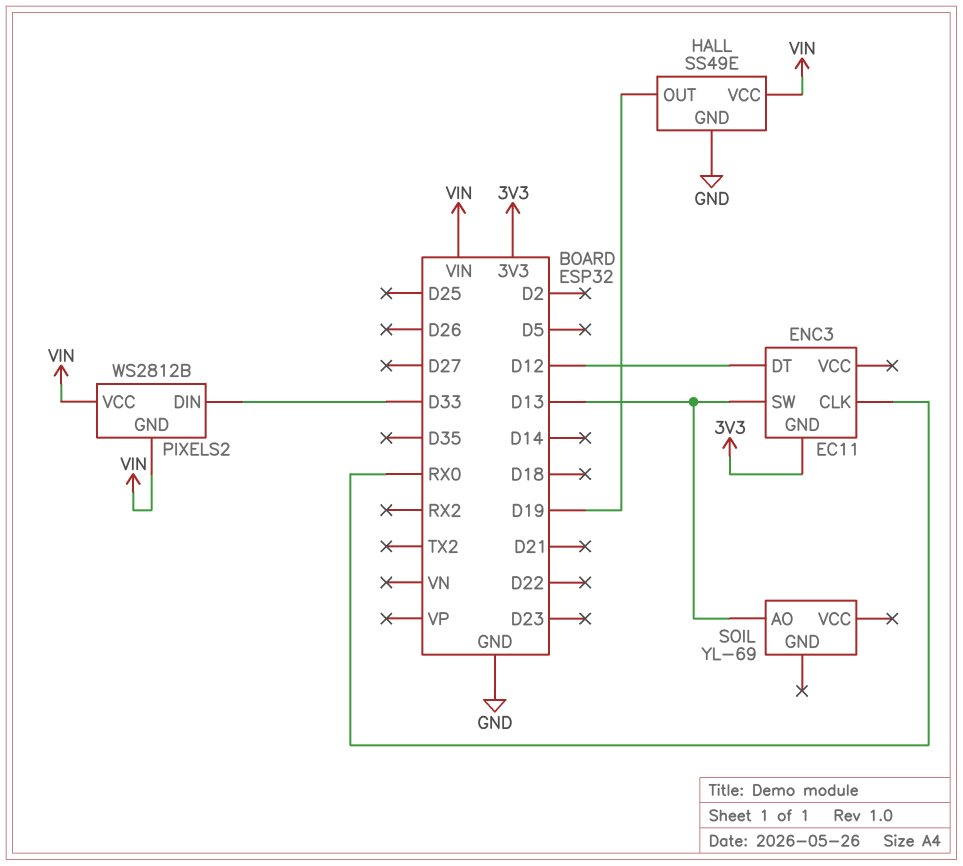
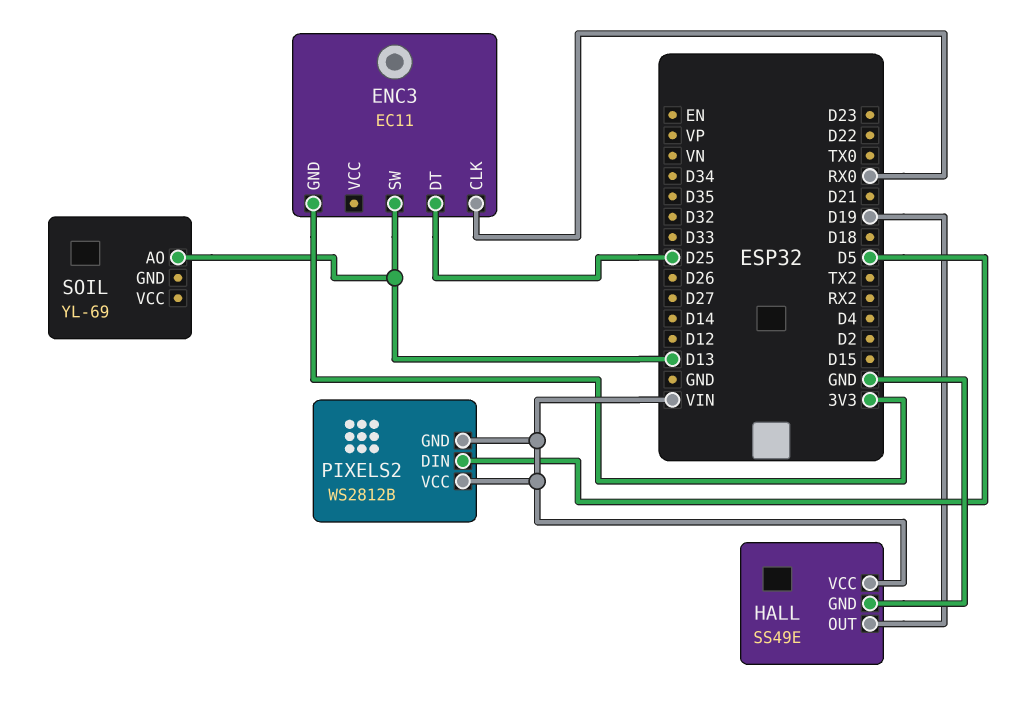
ENC3 pin DT: D12 -> D25
PIXELS2 pin DIN: D33 -> D5

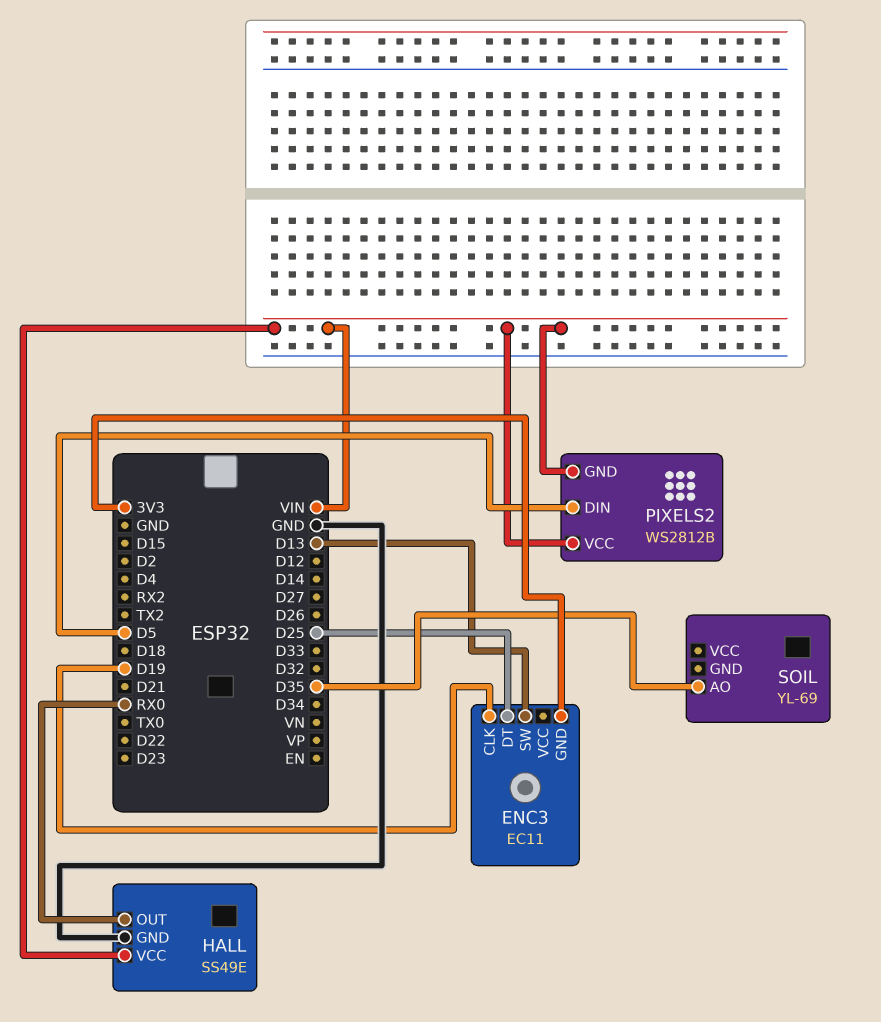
ENC3 pin CLK: RX0 -> D19
HALL pin OUT: D19 -> RX0
SOIL pin AO: D13 -> D35

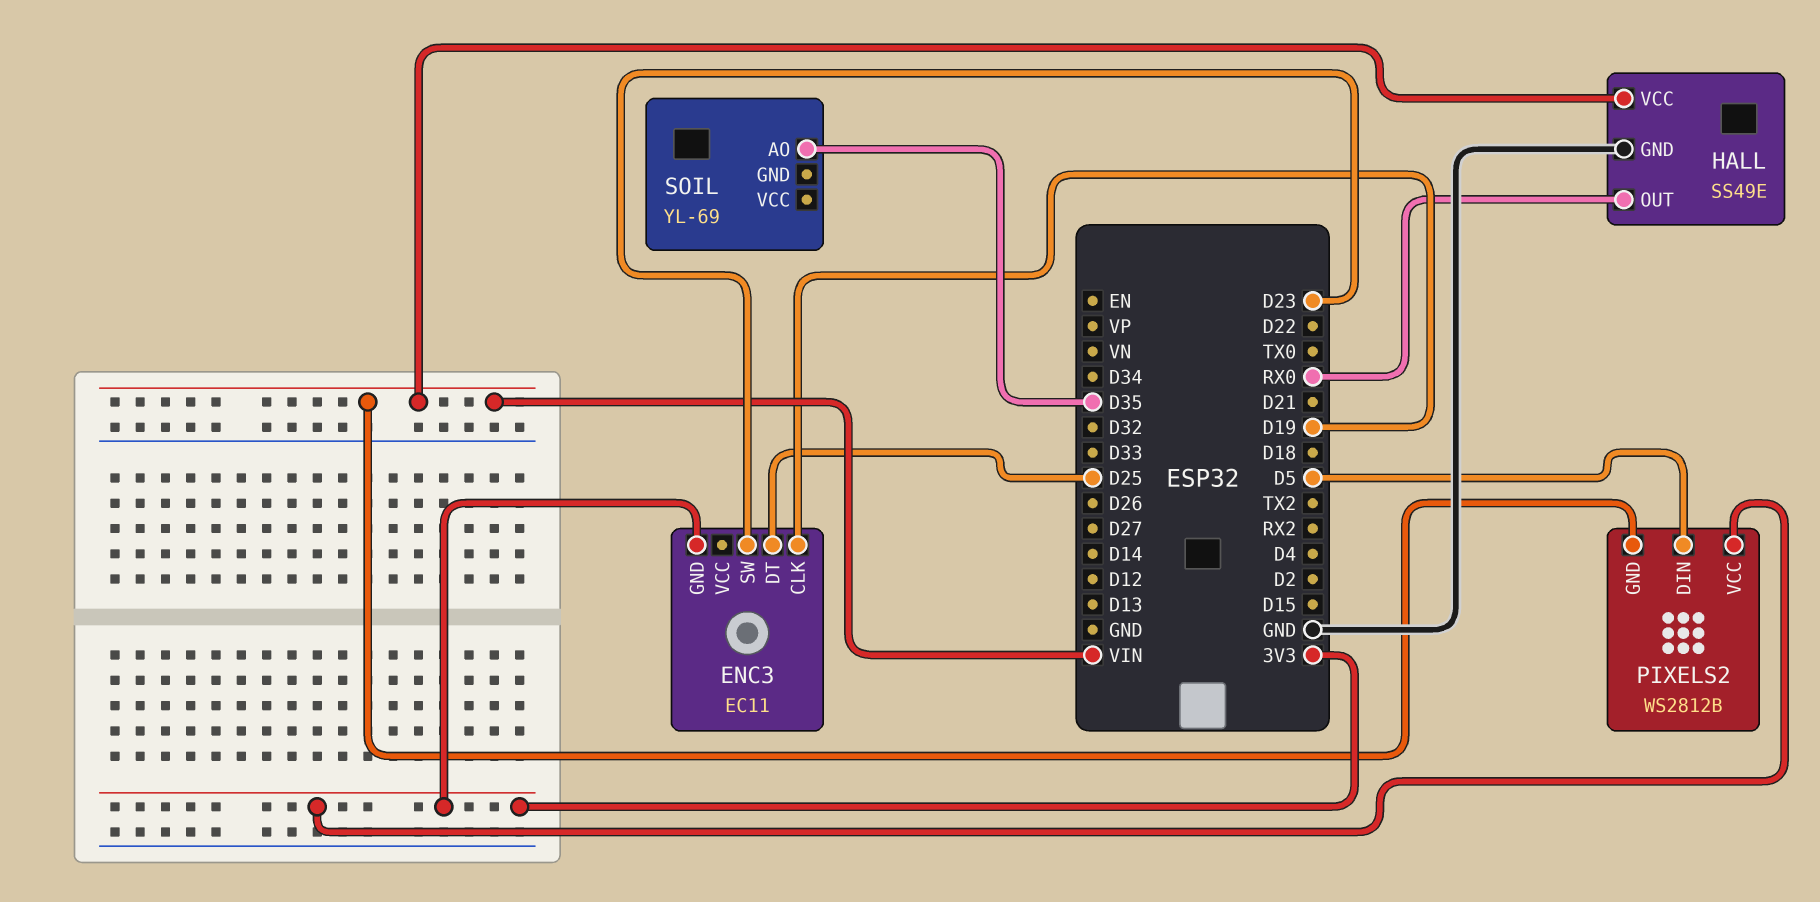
ENC3 pin SW: D13 -> D23
PIXELS2 pin VCC: VIN -> 3V3

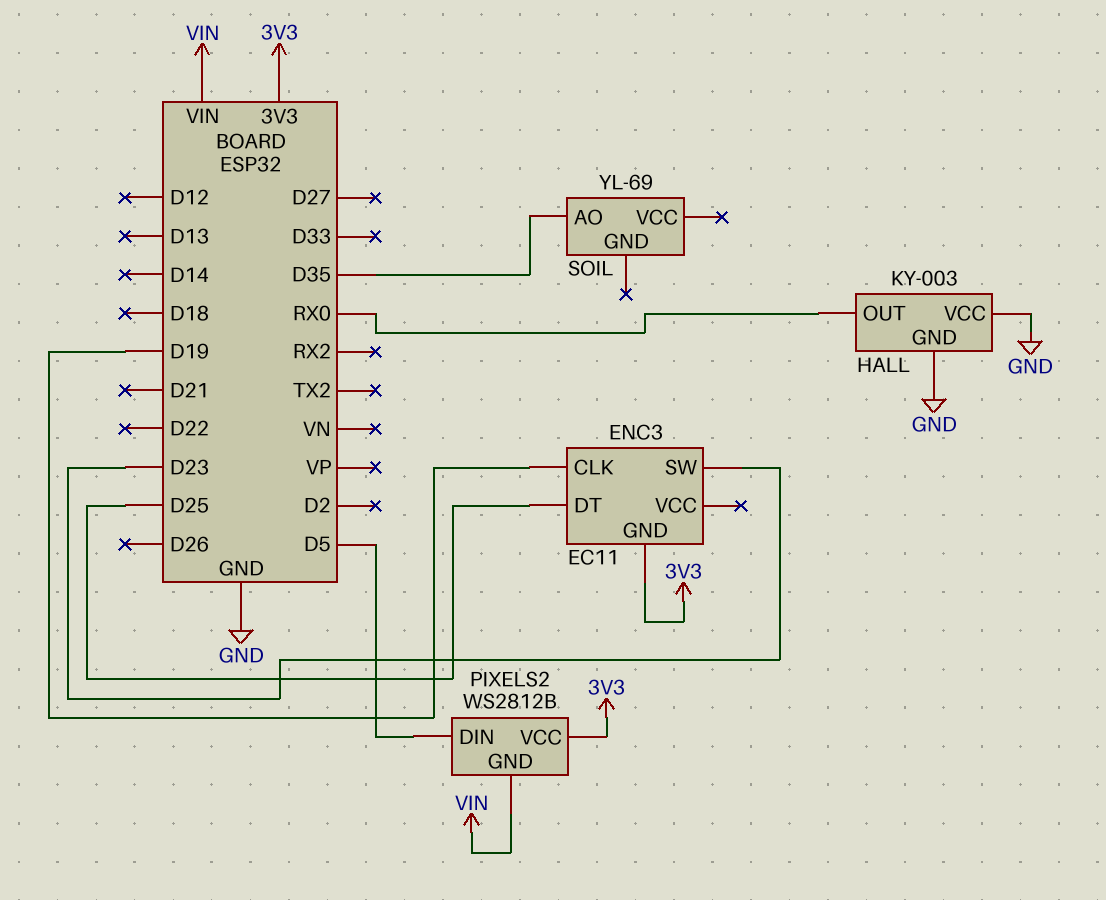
HALL: SS49E -> KY-003
HALL pin VCC: VIN -> GND

